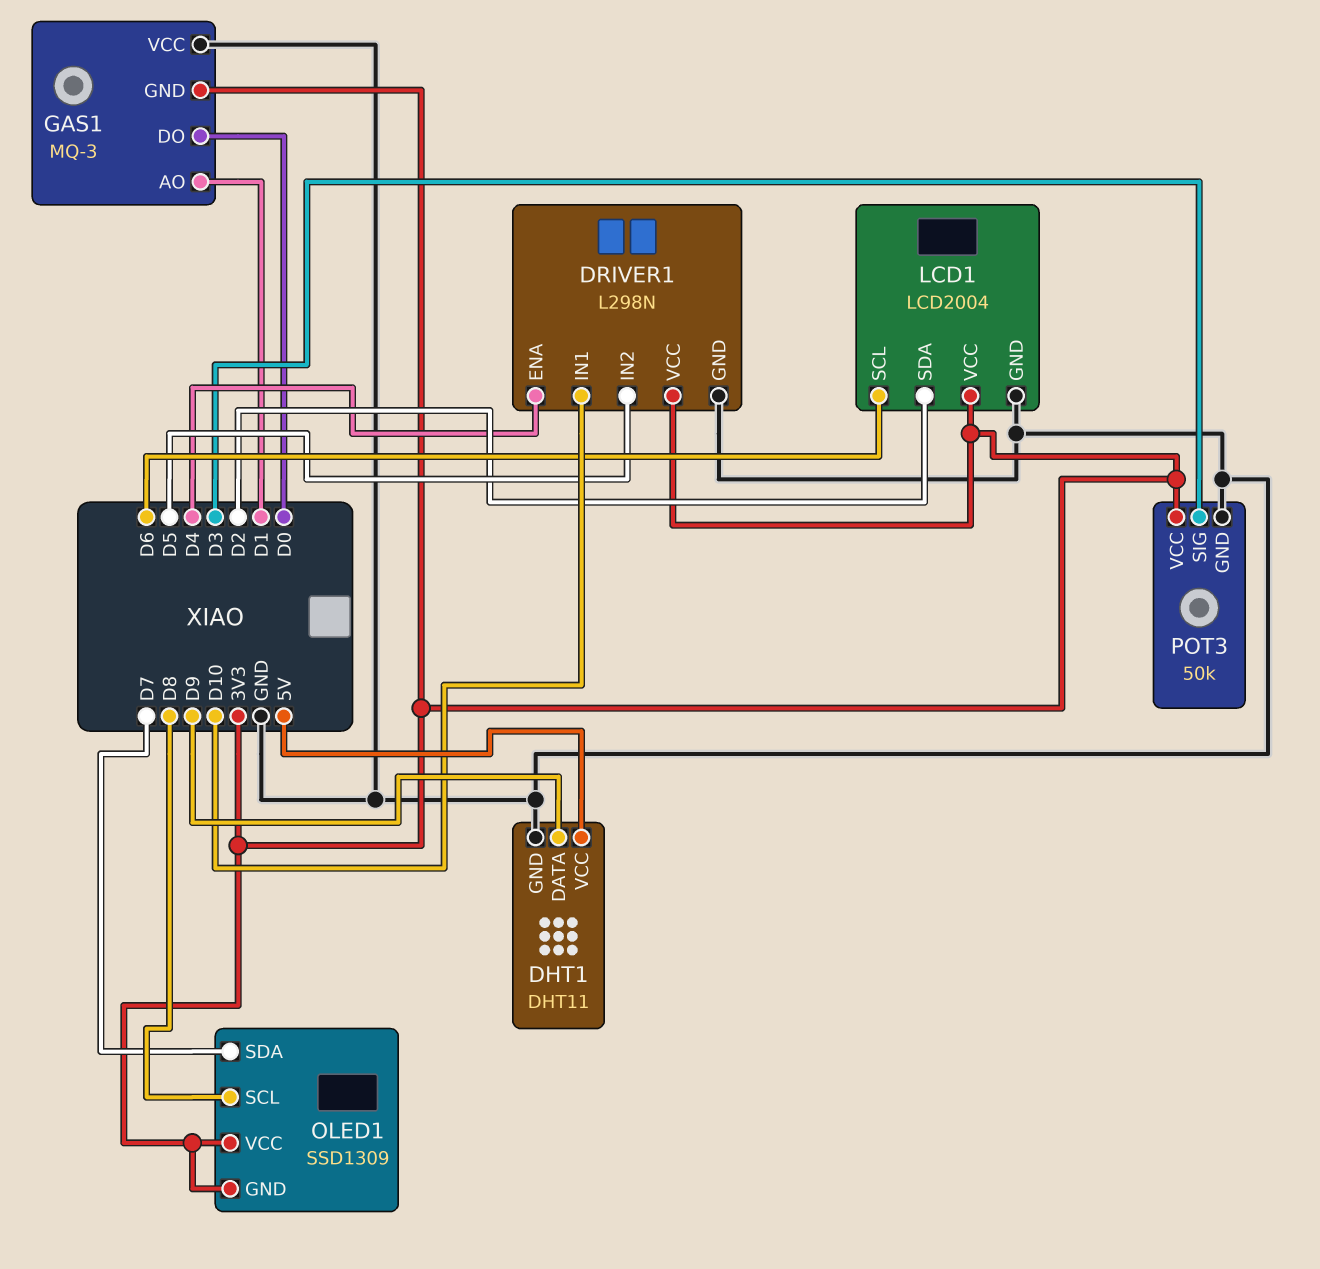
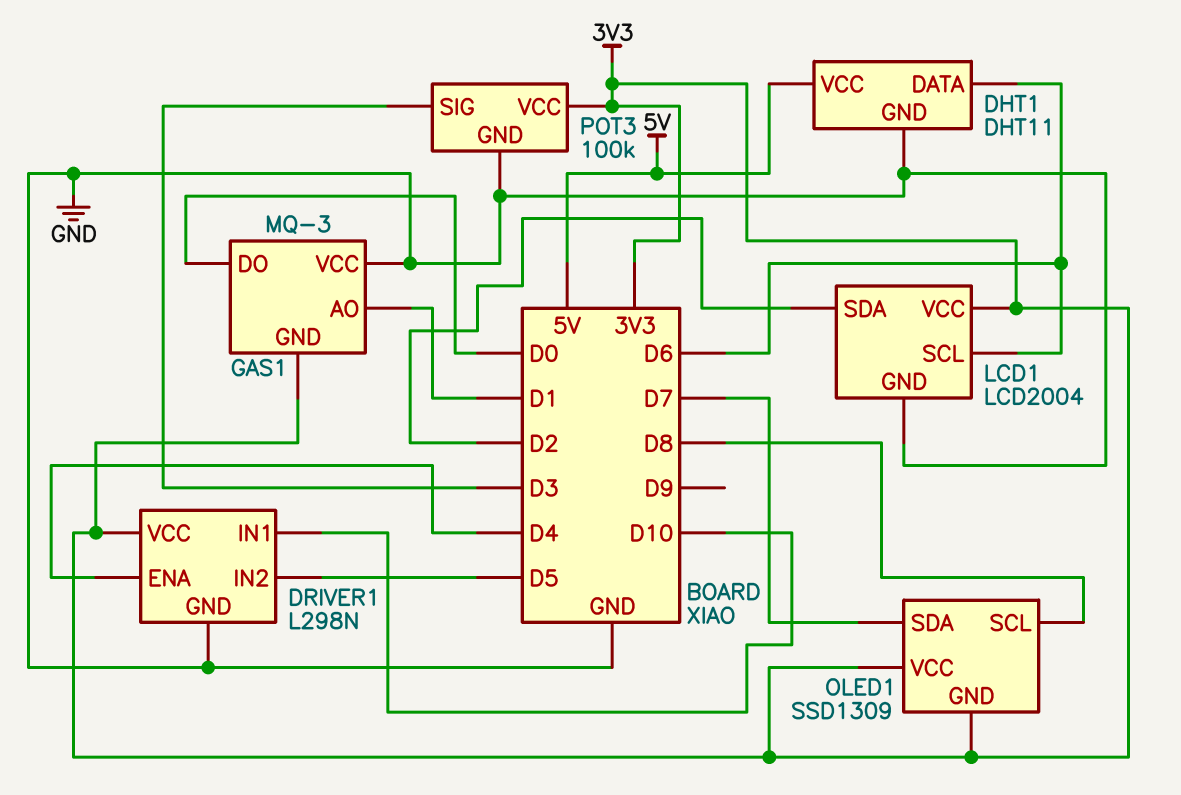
DHT1 pin DATA: D9 -> D6
POT3: 50k -> 100k

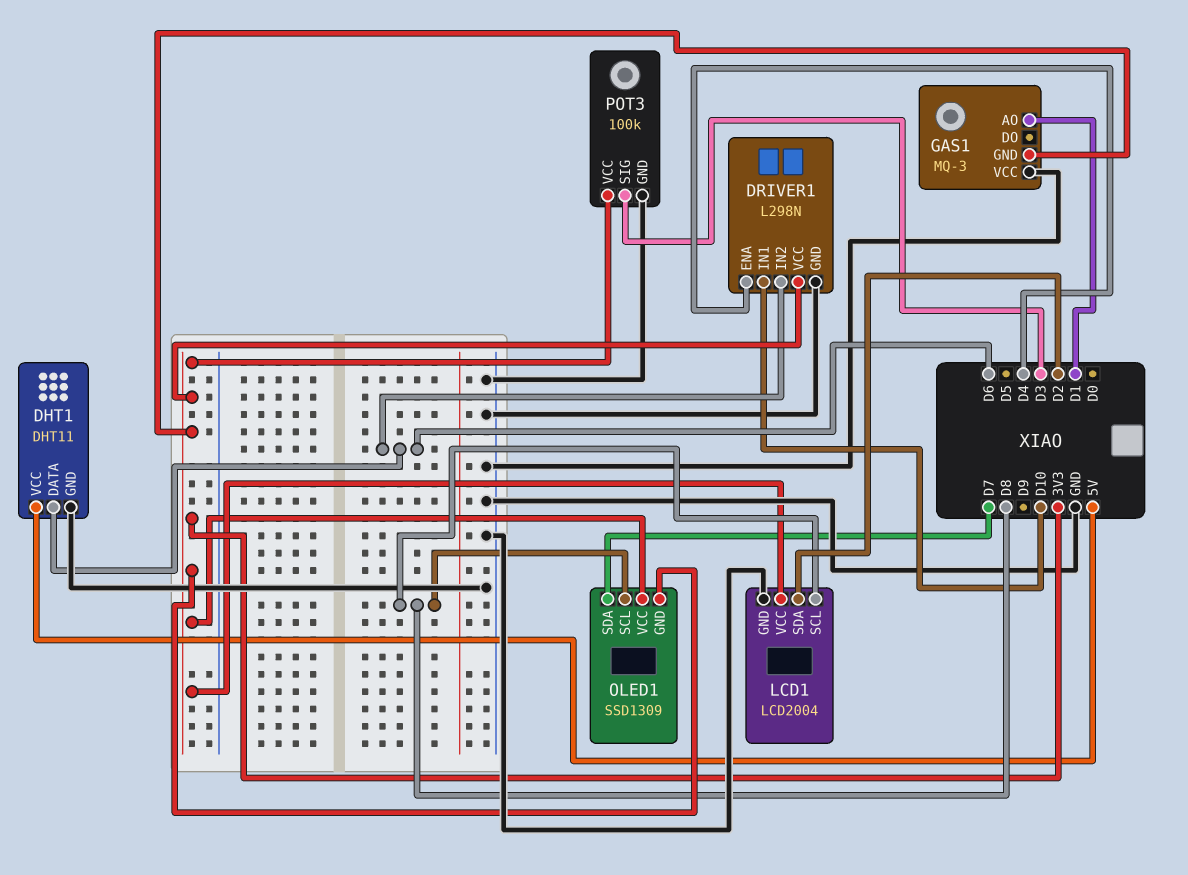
DRIVER1 pin IN2: D5 -> D6
GAS1 pin DO: D0 -> none
LCD1 pin SCL: D6 -> D8

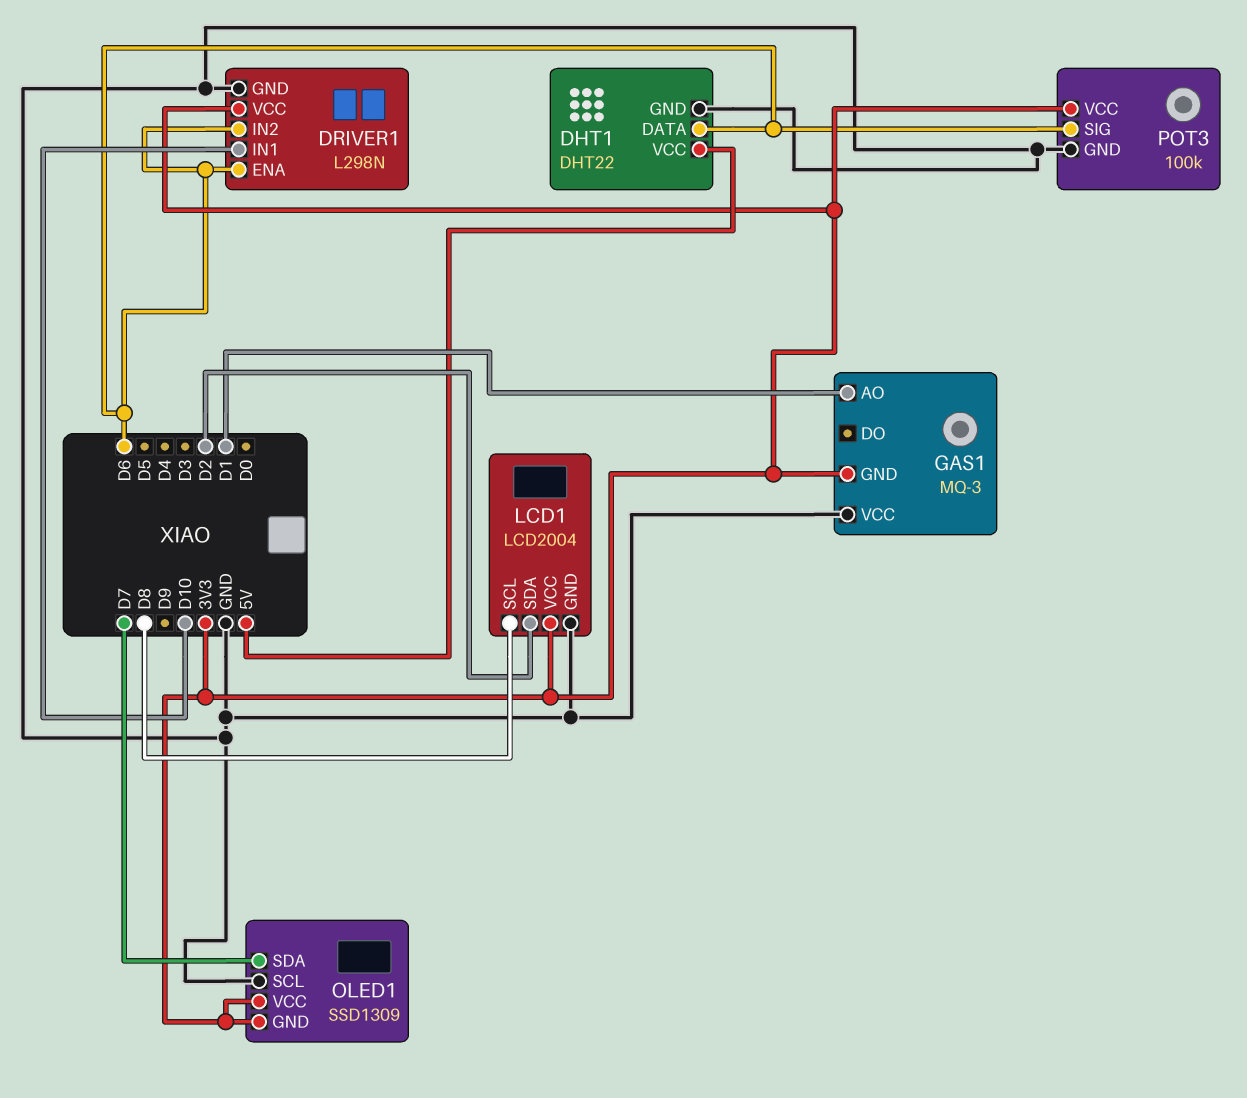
DHT1: DHT11 -> DHT22
DRIVER1 pin ENA: D4 -> D6
OLED1 pin SCL: D8 -> GND
POT3 pin SIG: D3 -> D6

